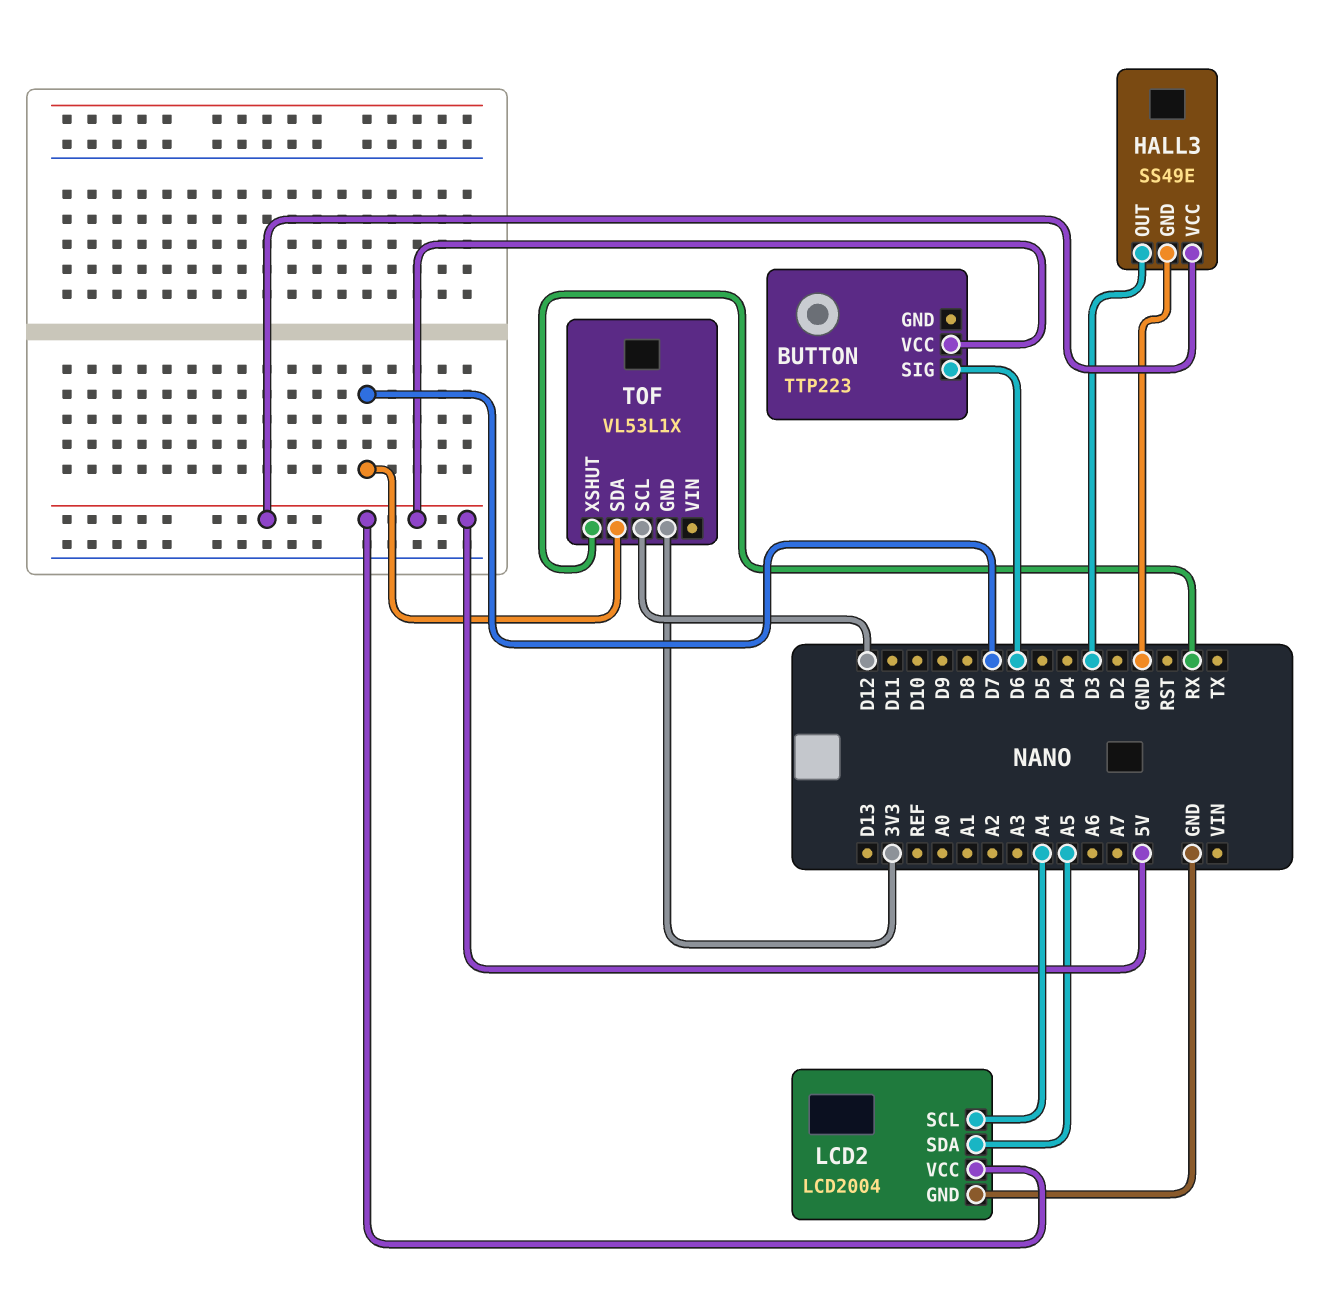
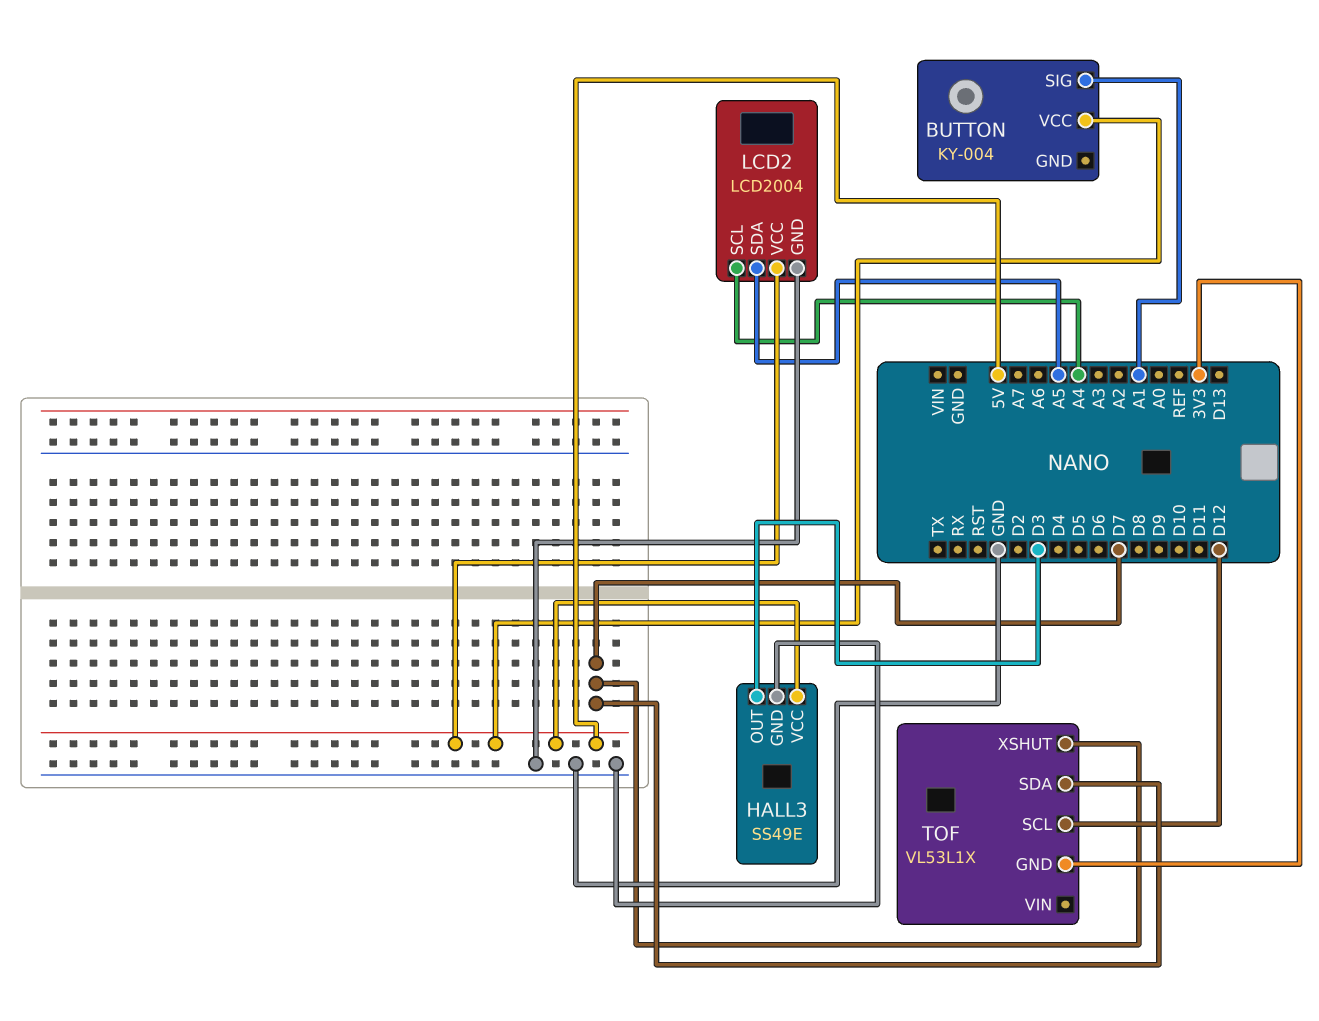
BUTTON: TTP223 -> KY-004
BUTTON pin SIG: D6 -> A1
TOF pin XSHUT: RX -> D7

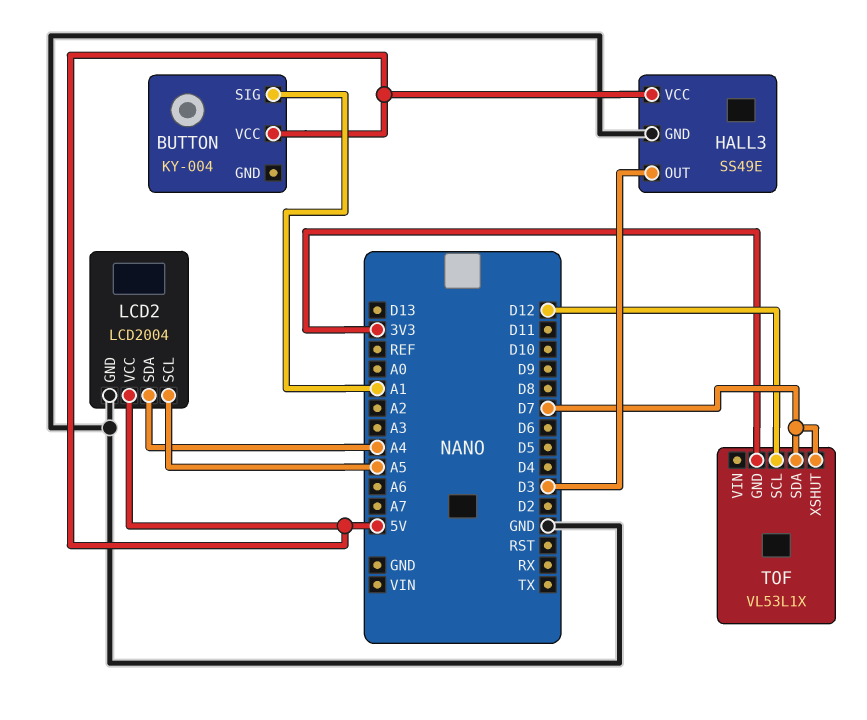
LCD2 pin SCL: A4 -> A5
LCD2 pin SDA: A5 -> A4

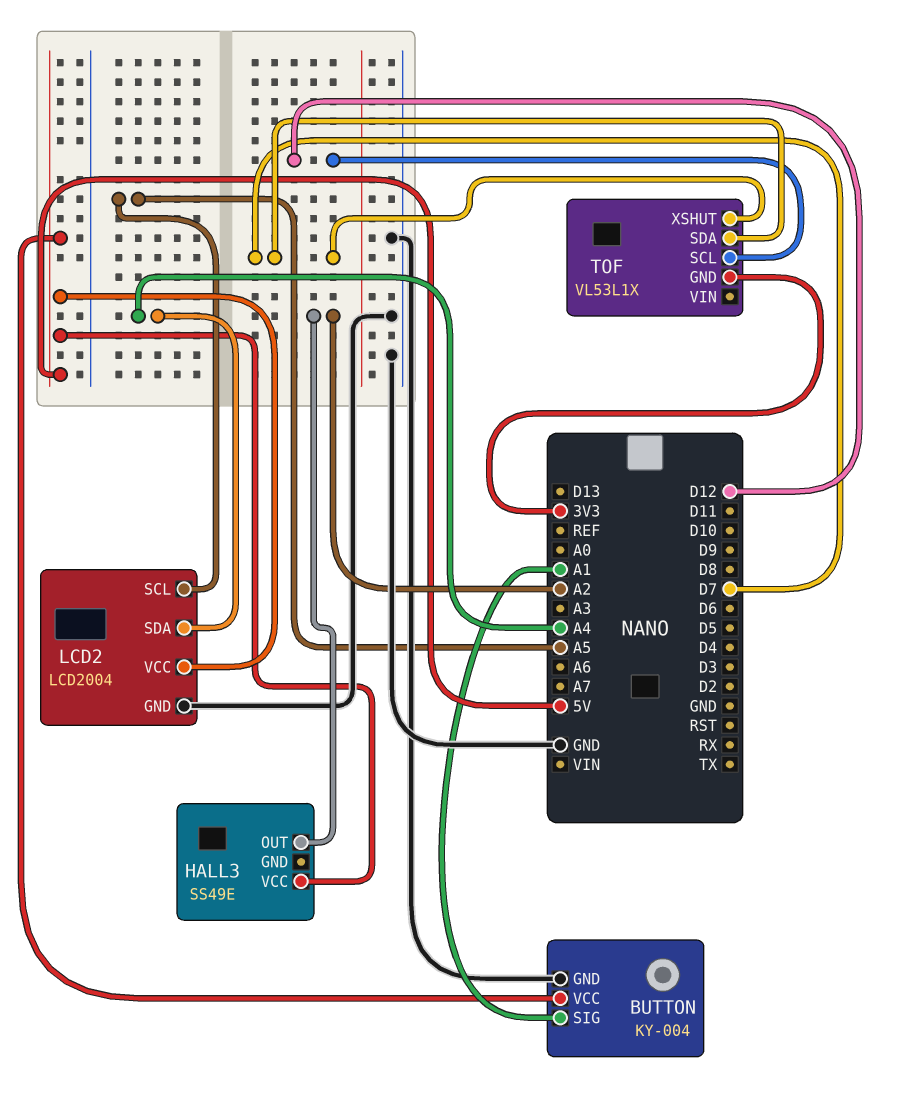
BUTTON pin GND: none -> GND
HALL3 pin GND: GND -> none
HALL3 pin OUT: D3 -> A2

